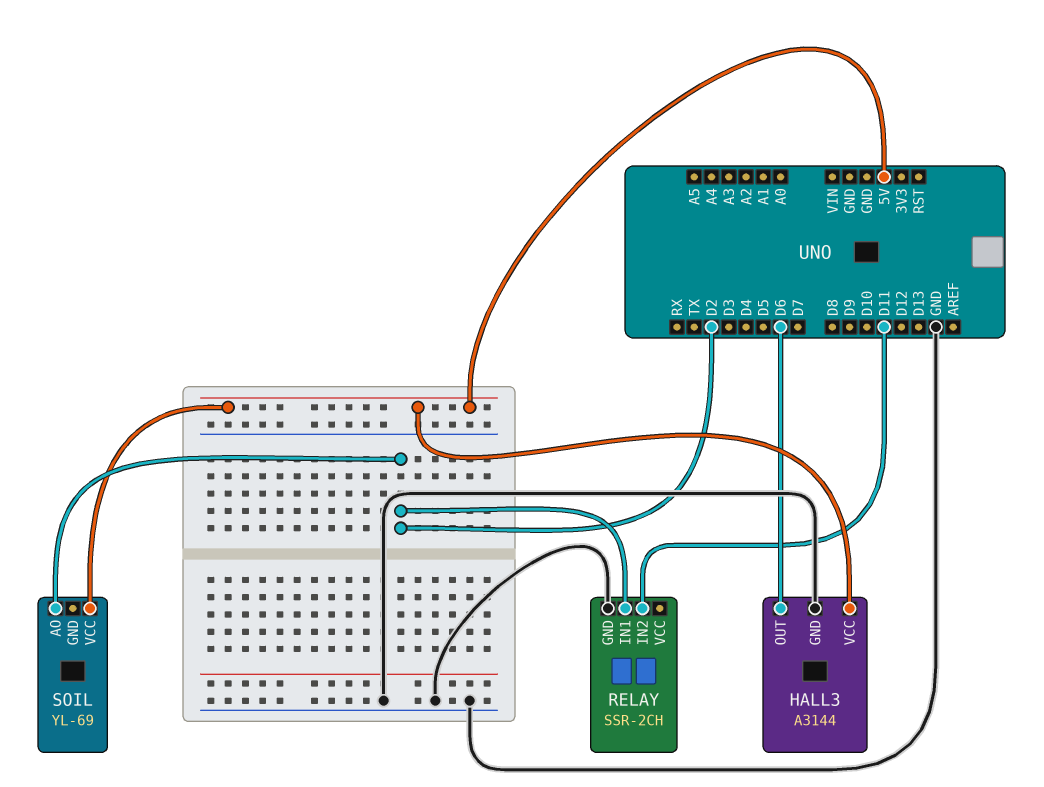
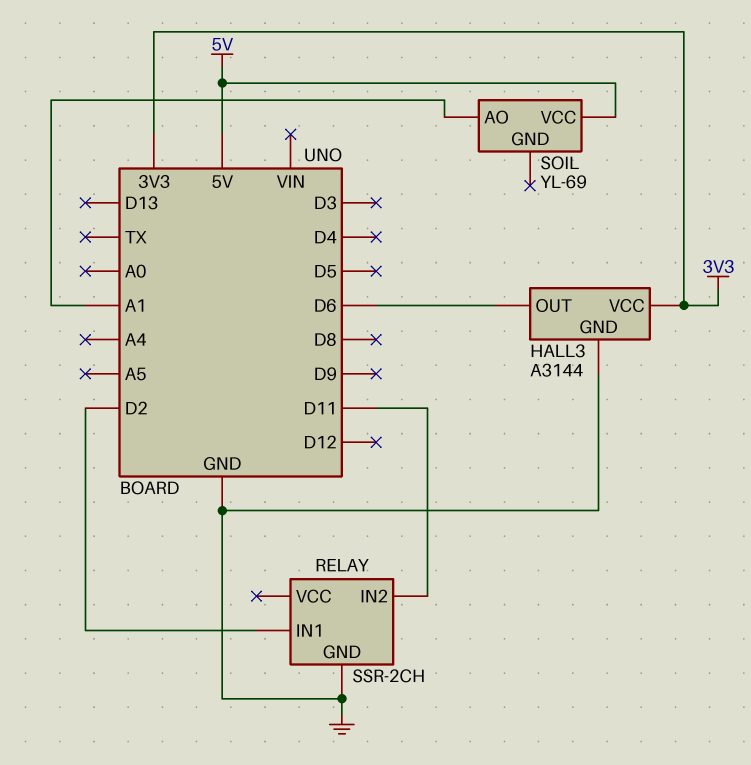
HALL3 pin VCC: 5V -> 3V3
SOIL pin AO: D2 -> A1

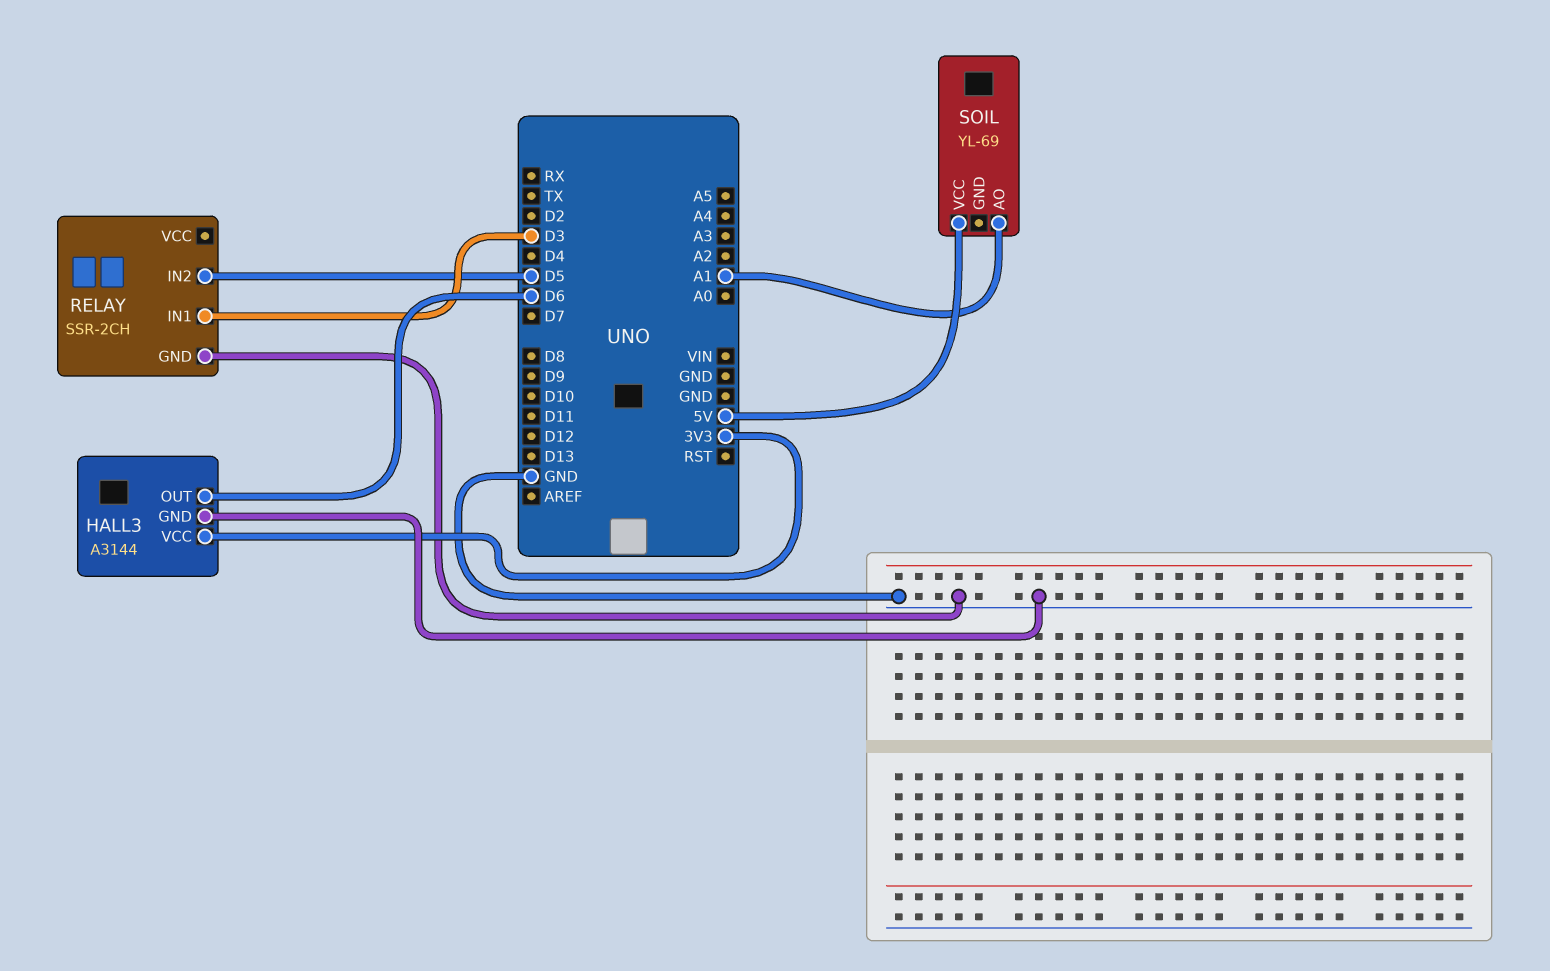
RELAY pin IN1: D2 -> D3
RELAY pin IN2: D11 -> D5

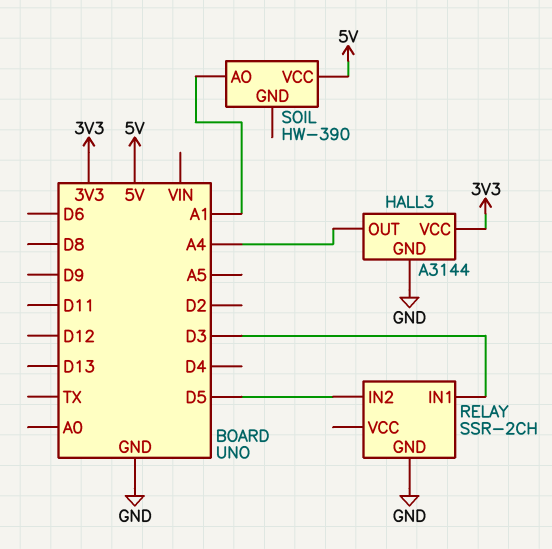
HALL3 pin OUT: D6 -> A4
SOIL: YL-69 -> HW-390

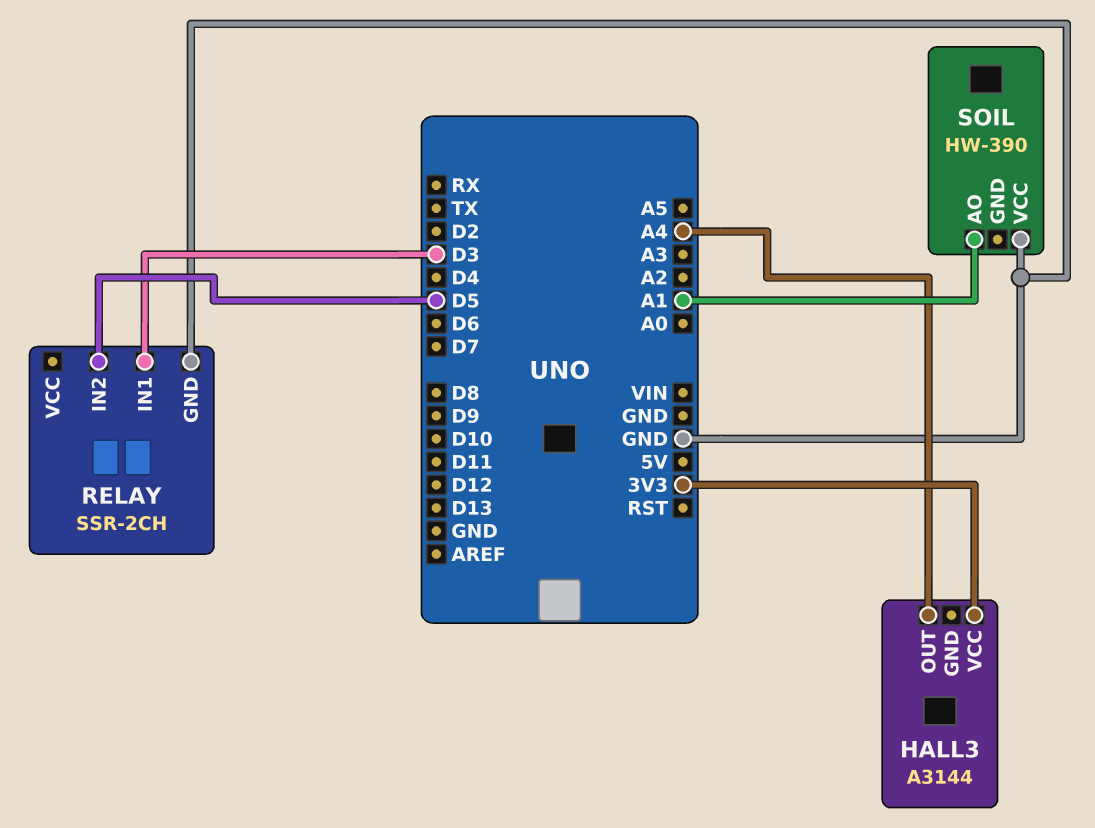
HALL3 pin GND: GND -> none
SOIL pin VCC: 5V -> GND

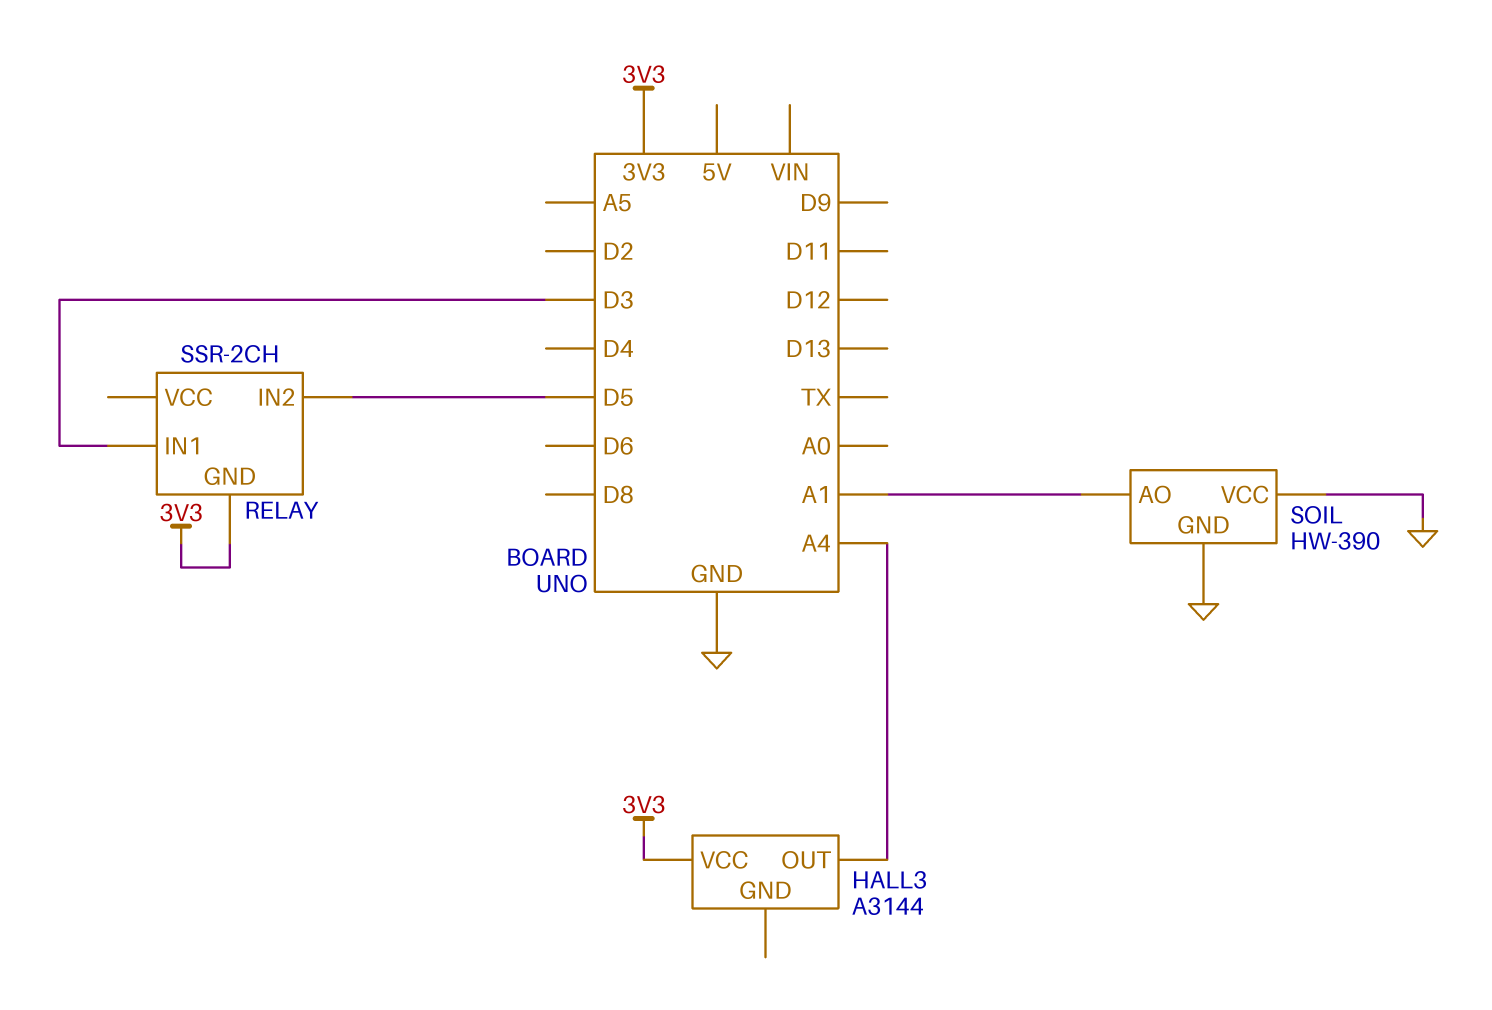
RELAY pin GND: GND -> 3V3
SOIL pin GND: none -> GND

